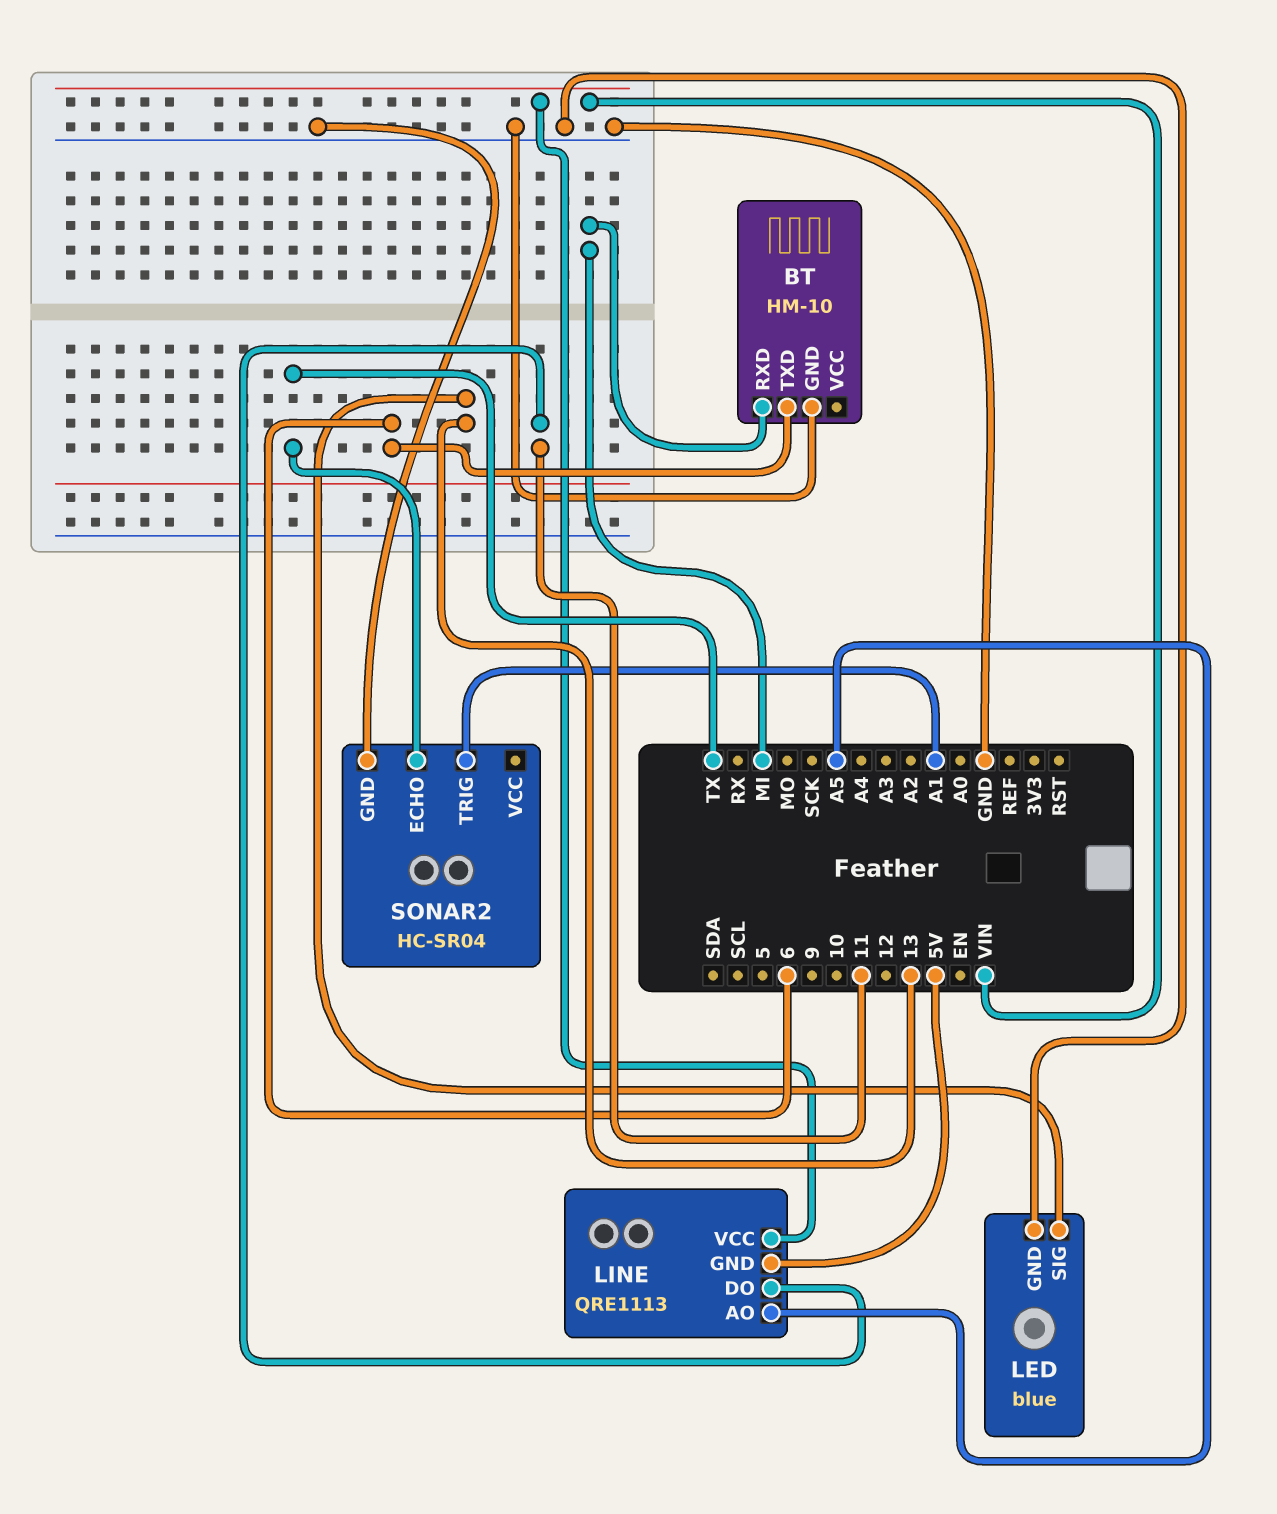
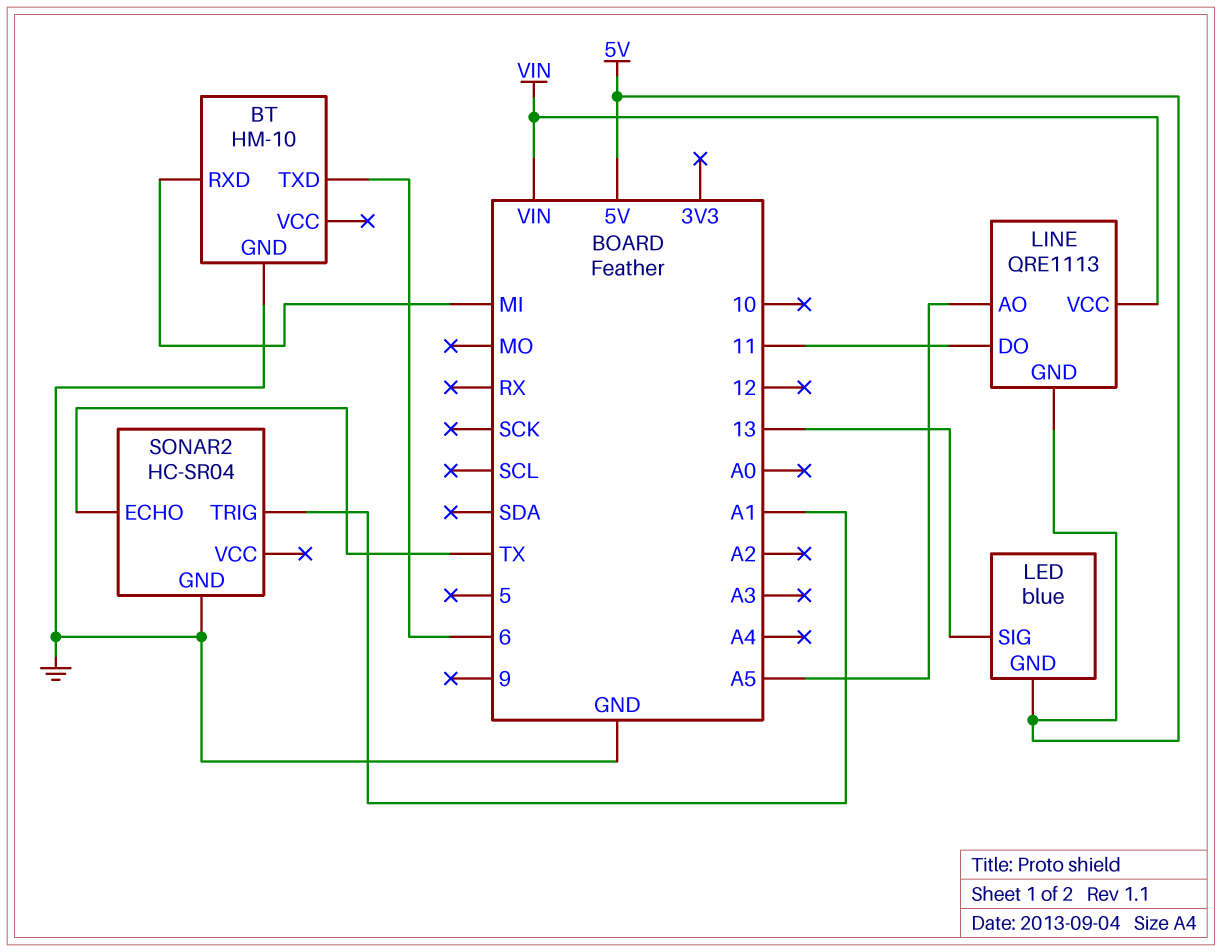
LED pin GND: GND -> 5V

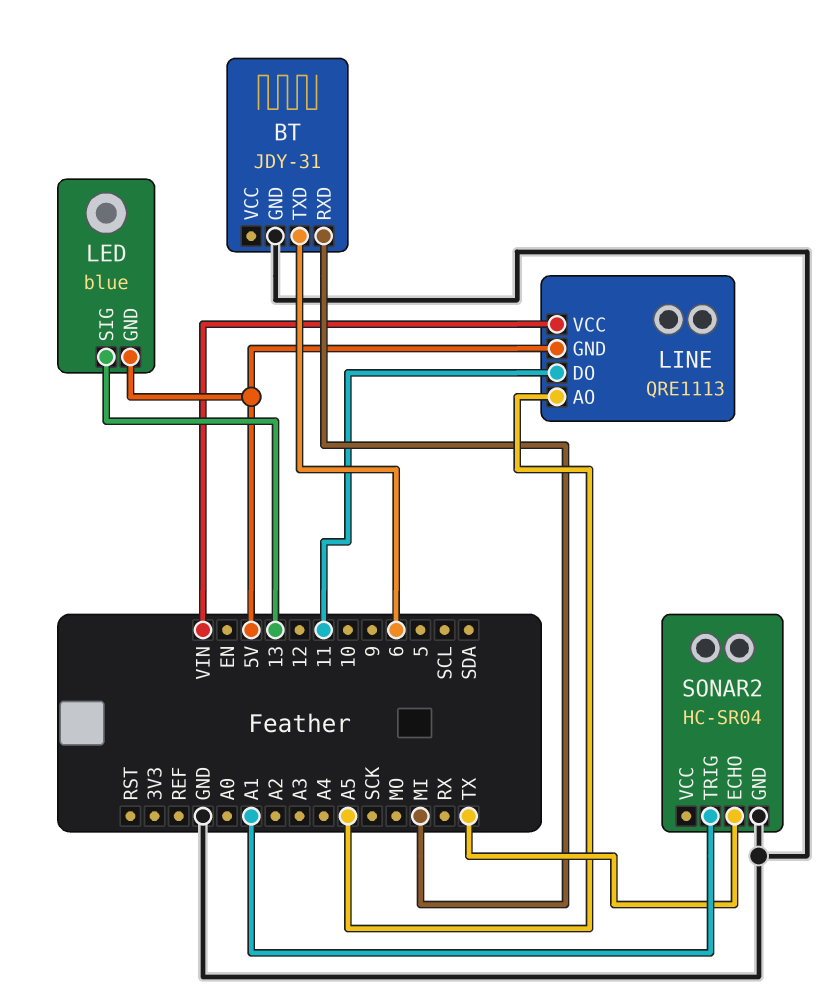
BT: HM-10 -> JDY-31

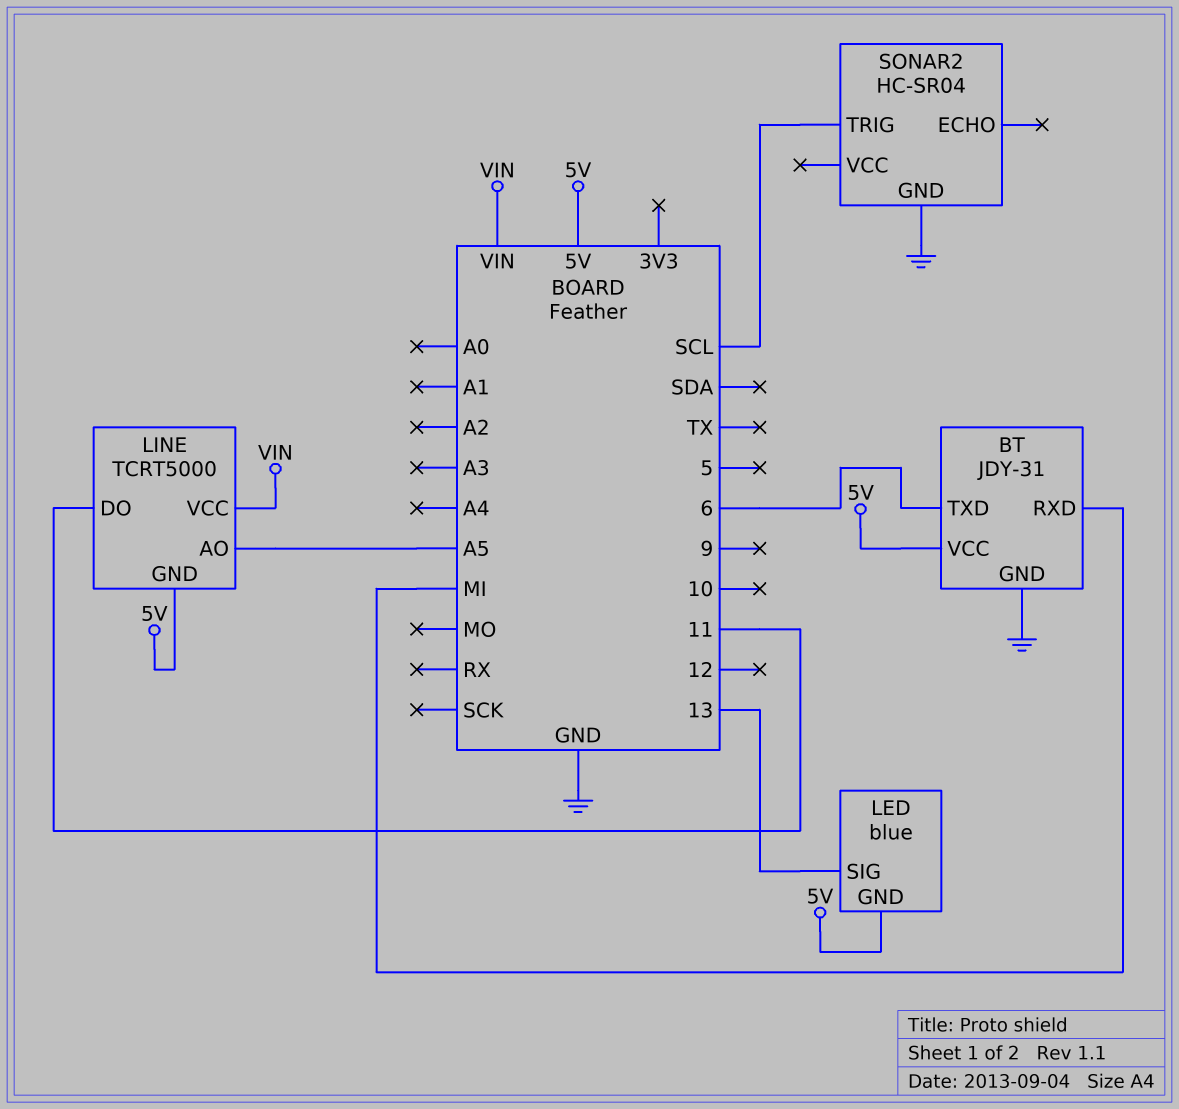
BT pin VCC: none -> 5V
LINE: QRE1113 -> TCRT5000
SONAR2 pin ECHO: TX -> none
SONAR2 pin TRIG: A1 -> SCL

